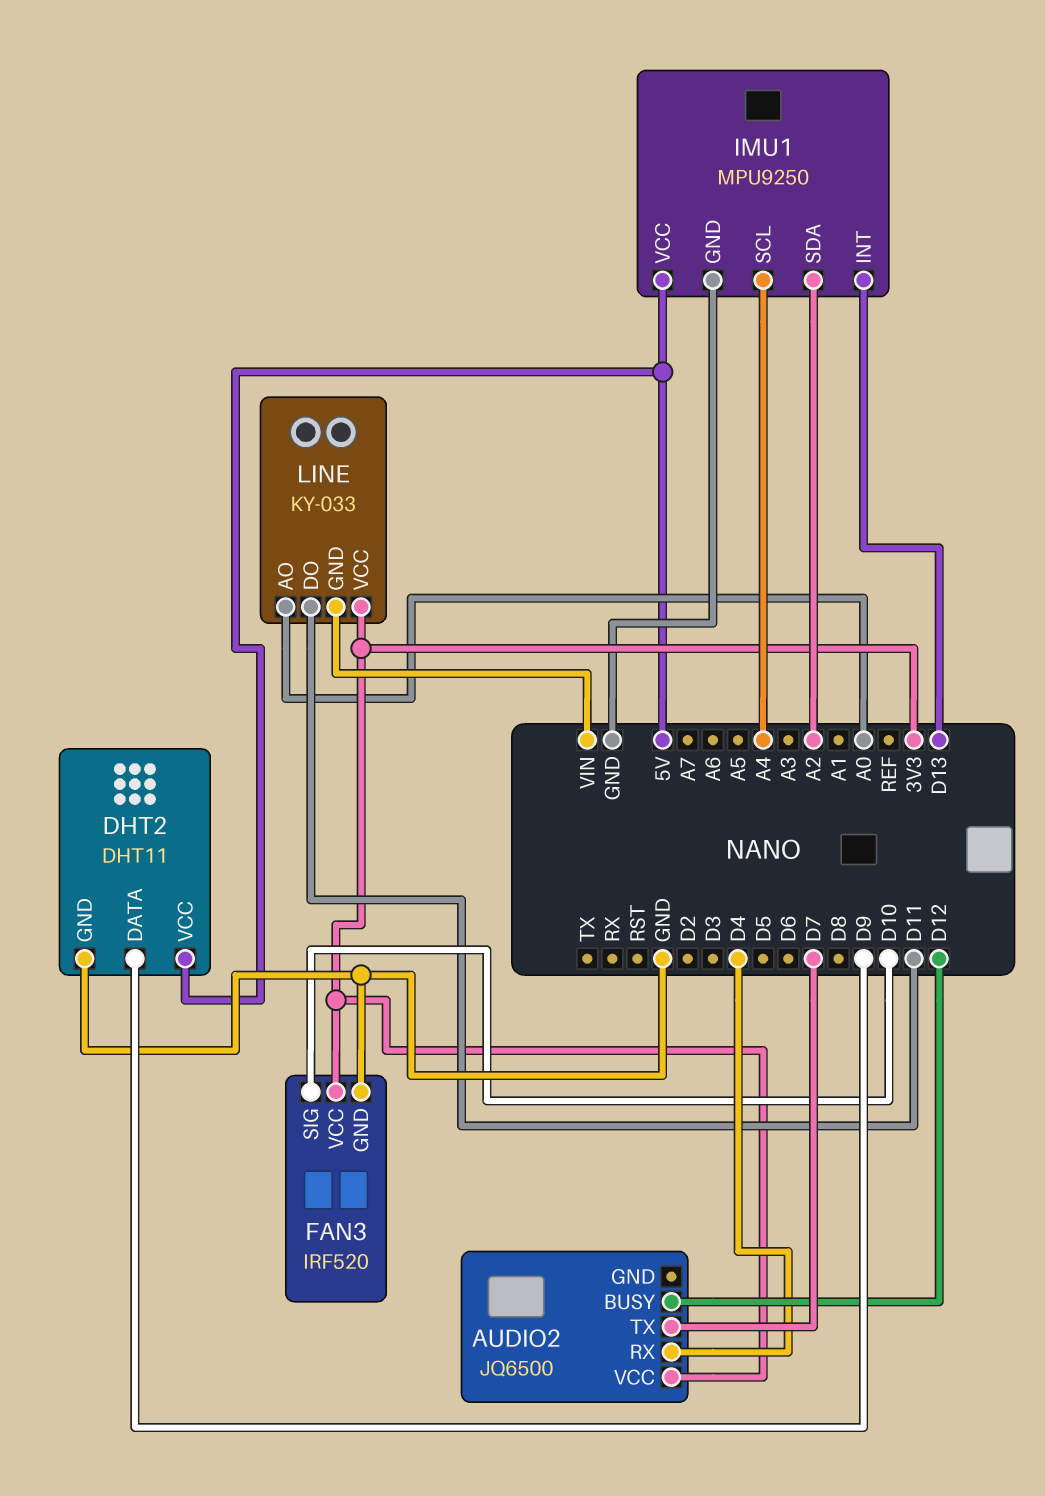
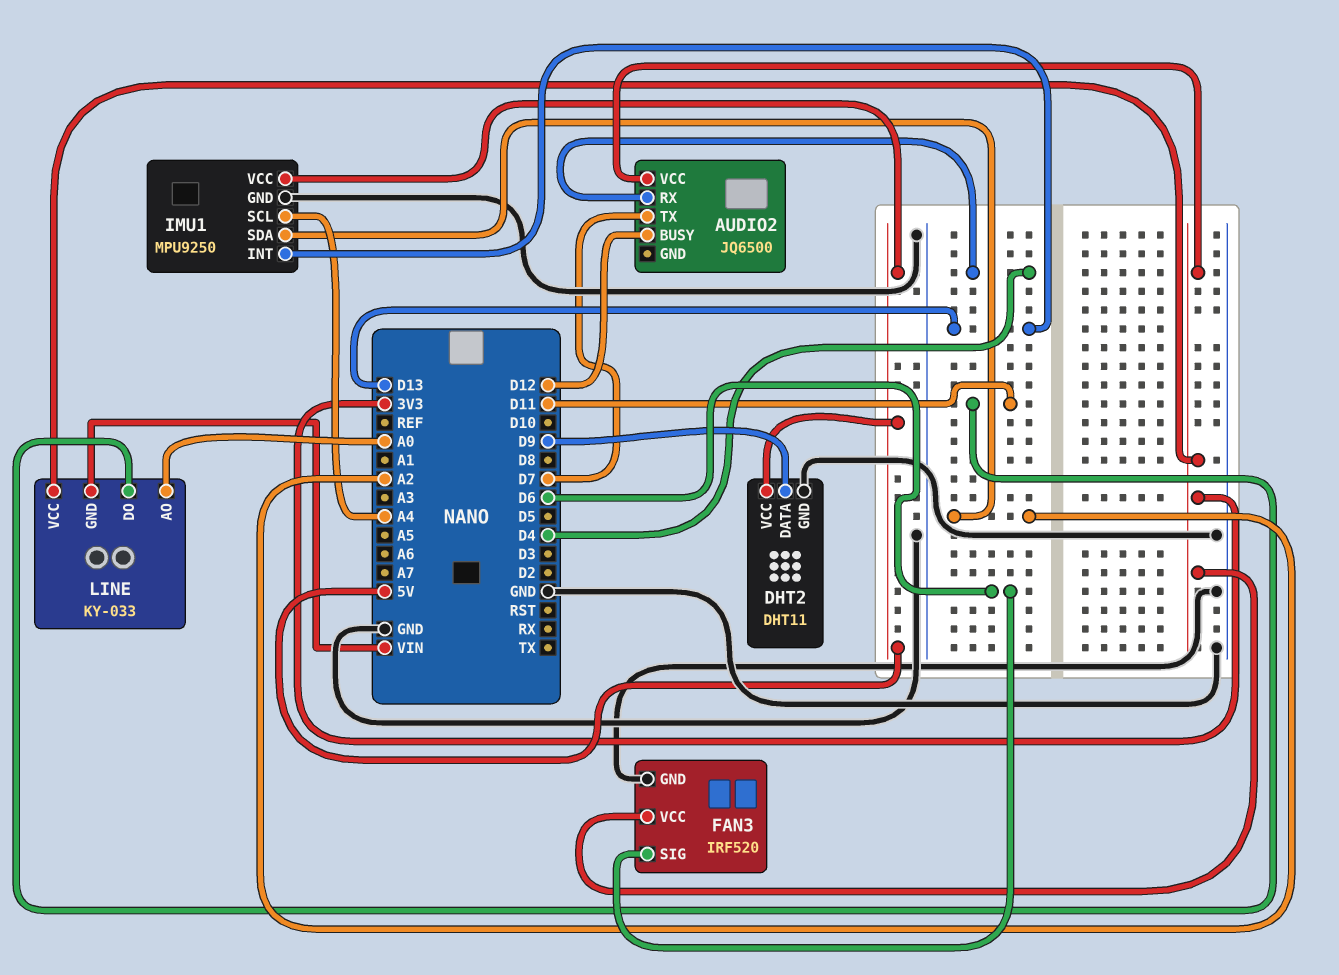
FAN3 pin SIG: D10 -> D6

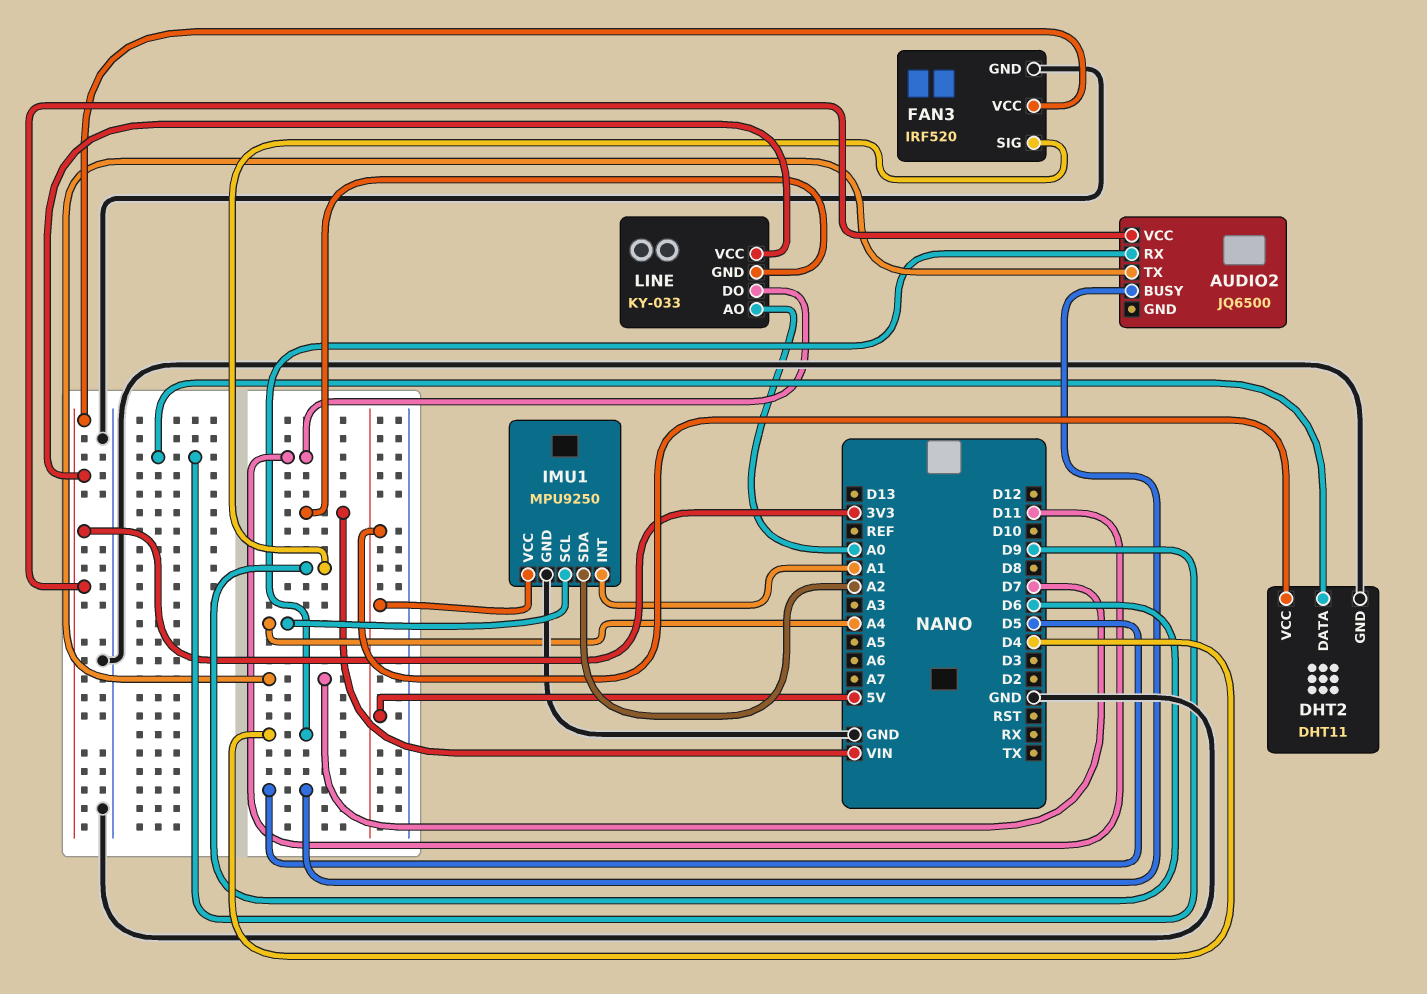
AUDIO2 pin BUSY: D12 -> D5
IMU1 pin INT: D13 -> A1

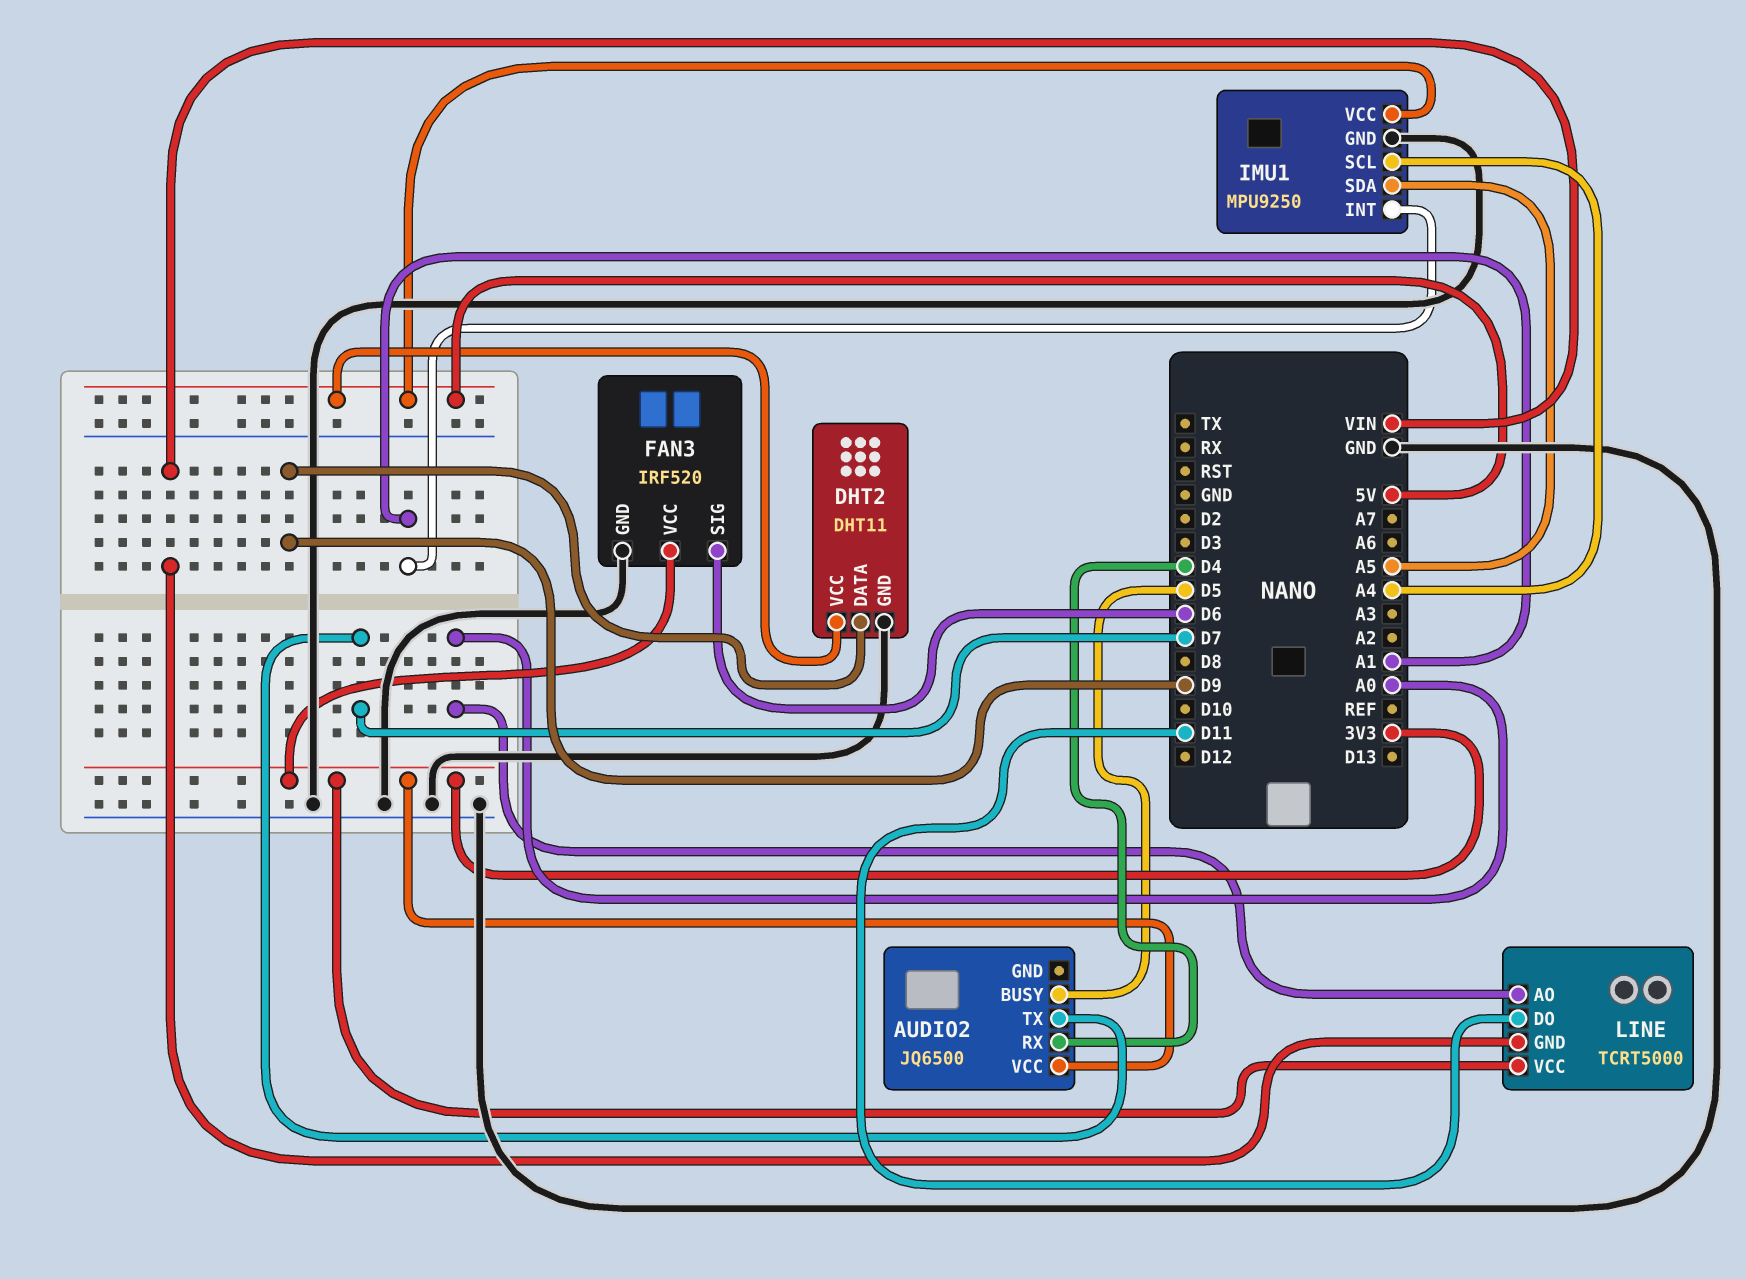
IMU1 pin SDA: A2 -> A5
LINE: KY-033 -> TCRT5000

